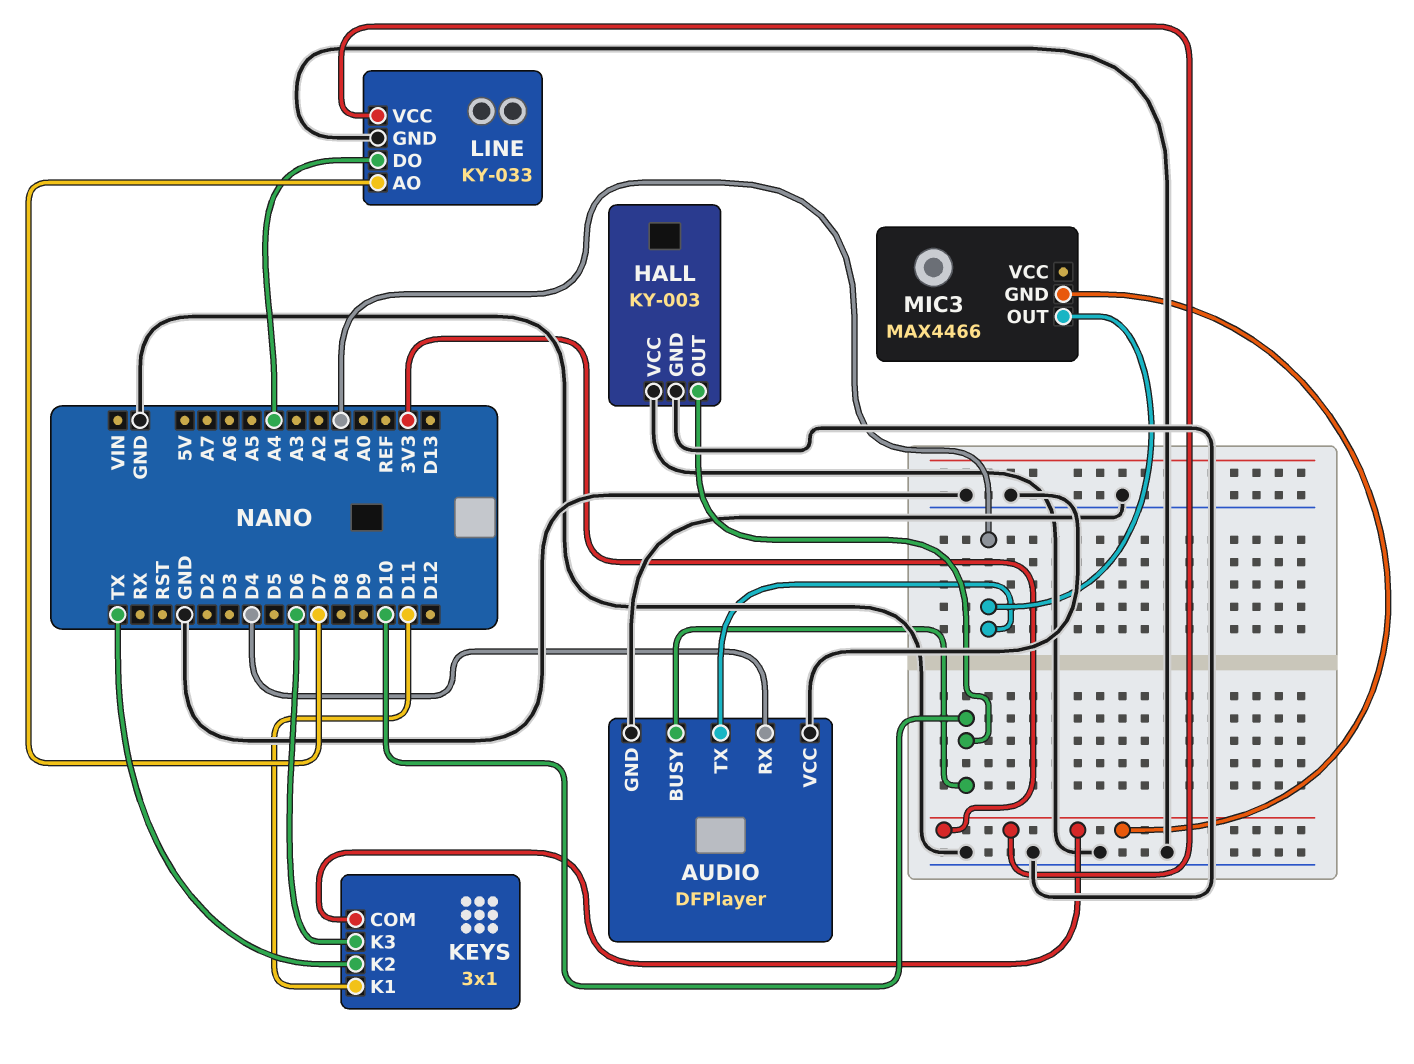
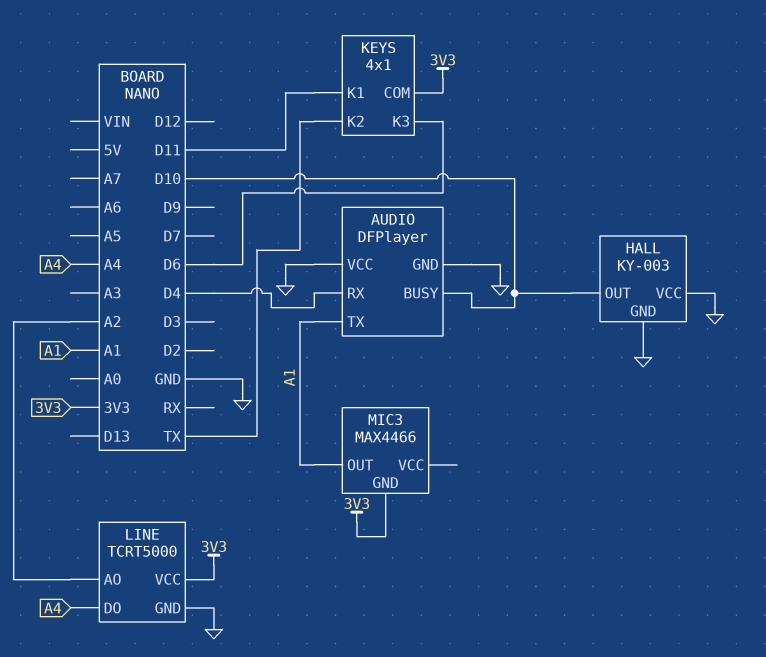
KEYS: 3x1 -> 4x1
LINE: KY-033 -> TCRT5000
LINE pin AO: D7 -> A2

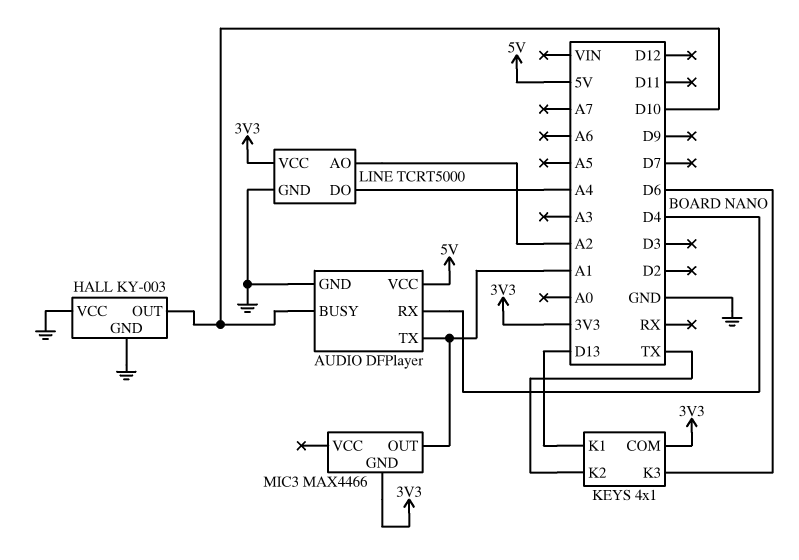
AUDIO pin VCC: GND -> 5V
KEYS pin K1: D11 -> D13

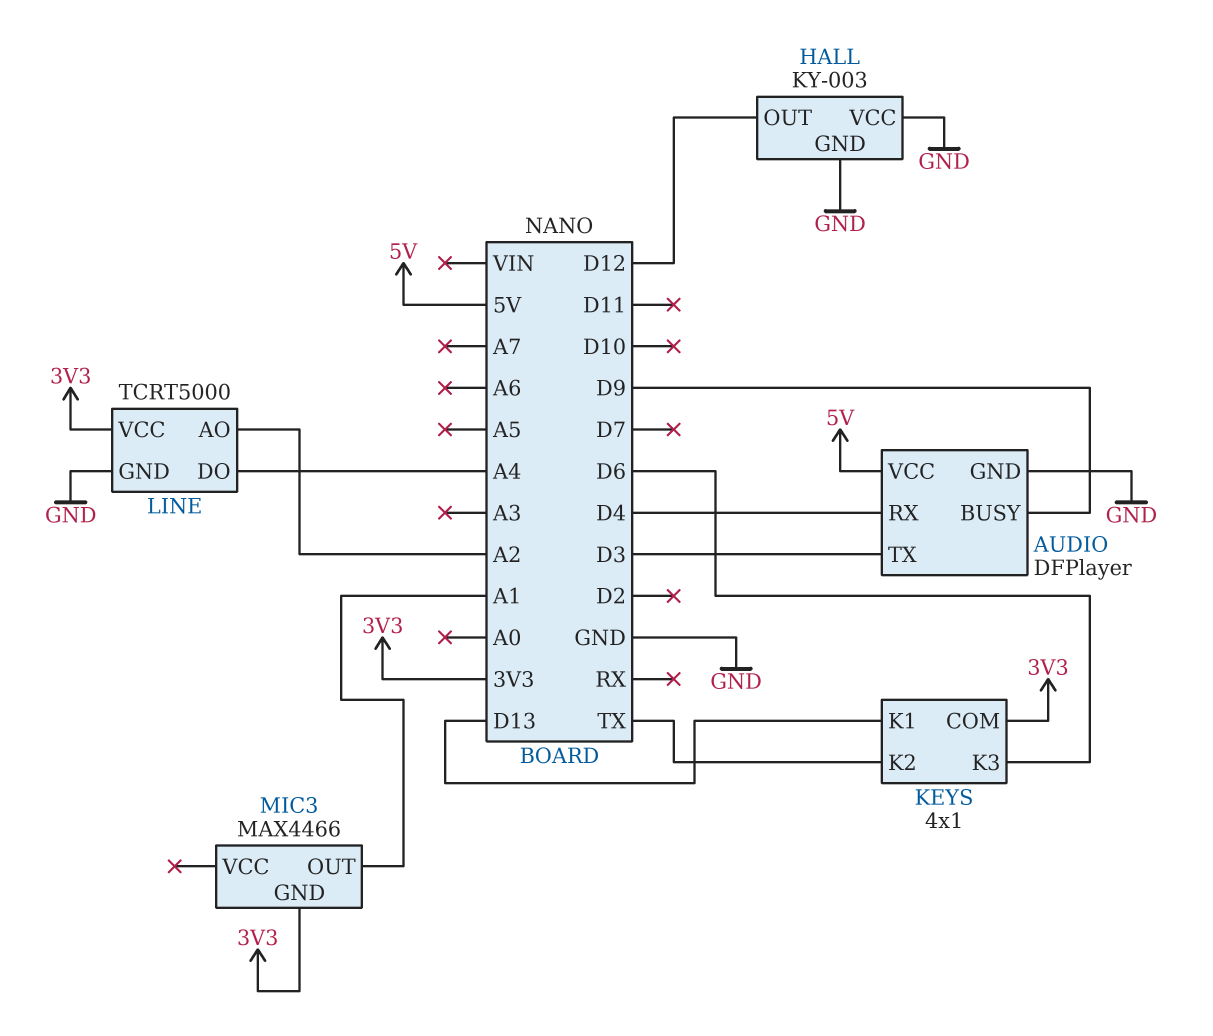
AUDIO pin BUSY: D10 -> D9
AUDIO pin TX: A1 -> D3
HALL pin OUT: D10 -> D12

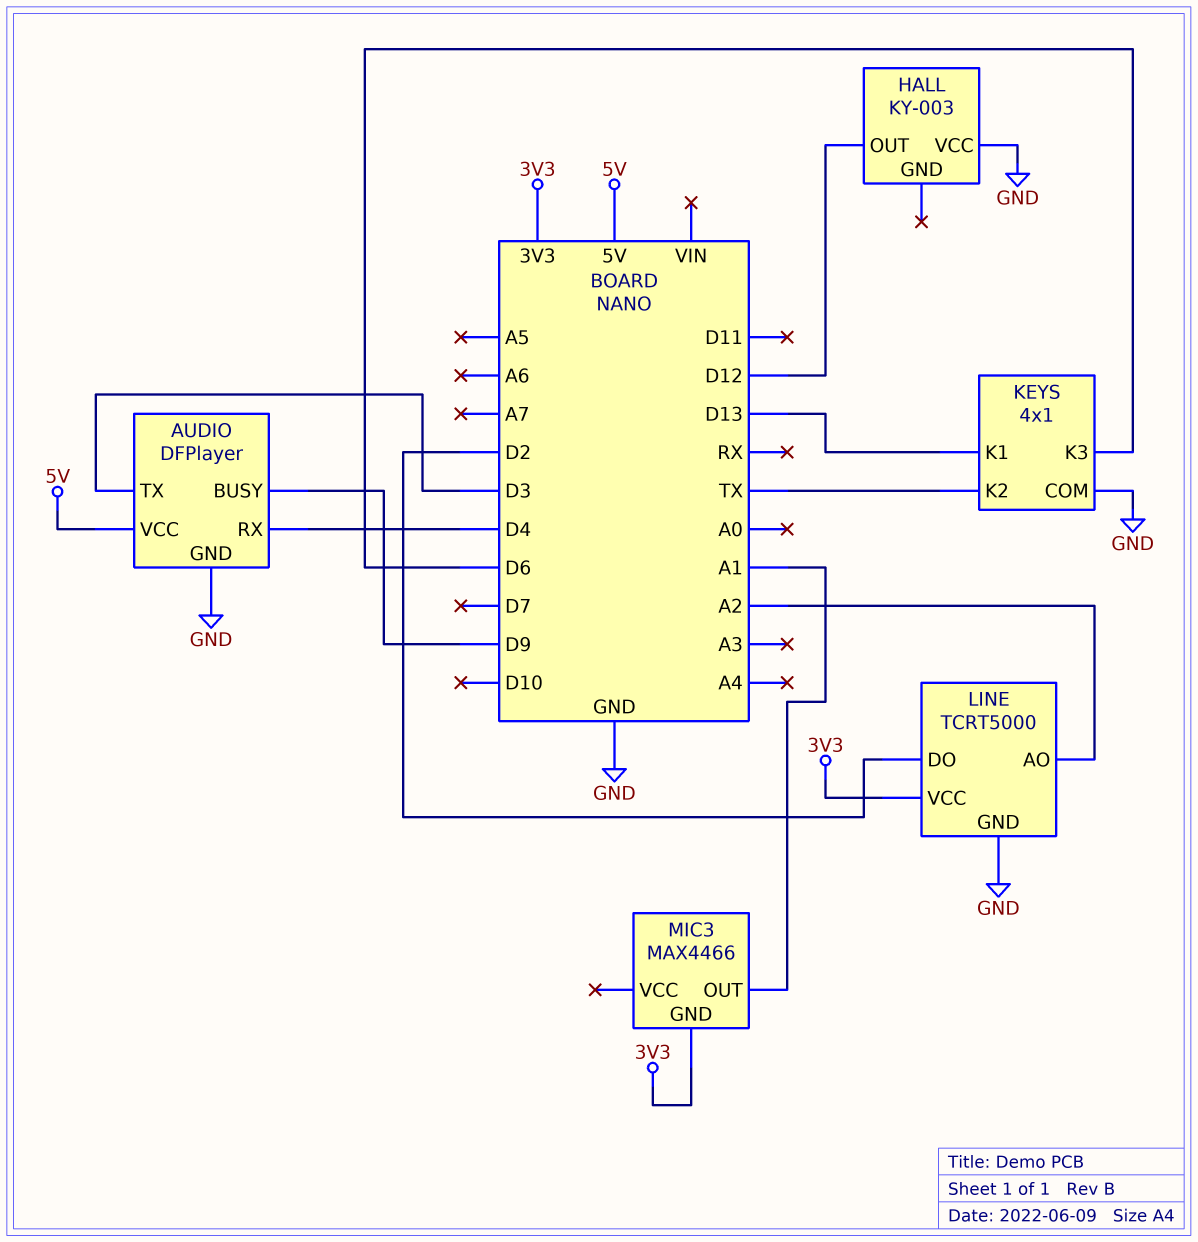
HALL pin GND: GND -> none
KEYS pin COM: 3V3 -> GND
LINE pin DO: A4 -> D2

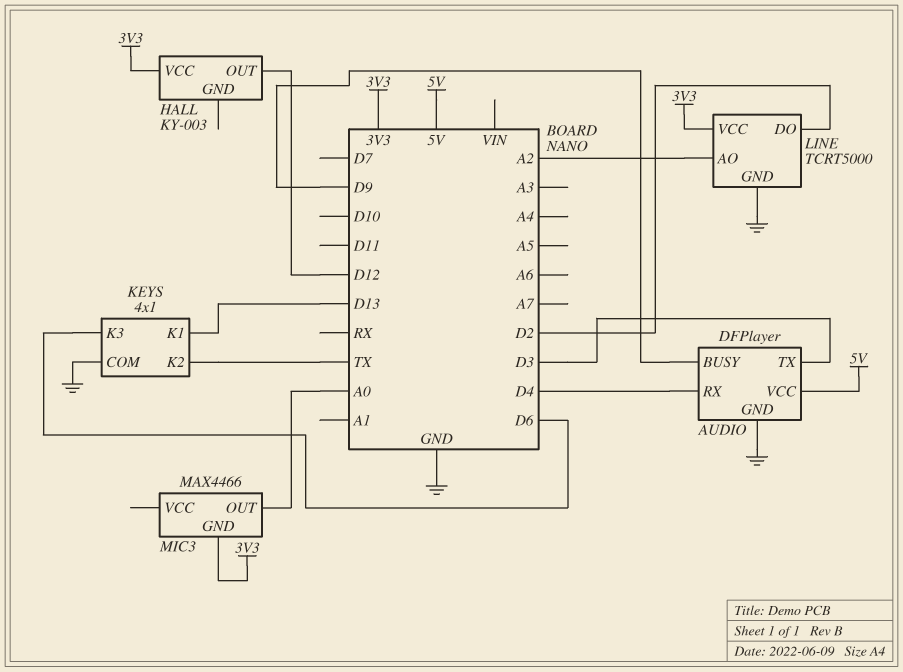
HALL pin VCC: GND -> 3V3
MIC3 pin OUT: A1 -> A0

